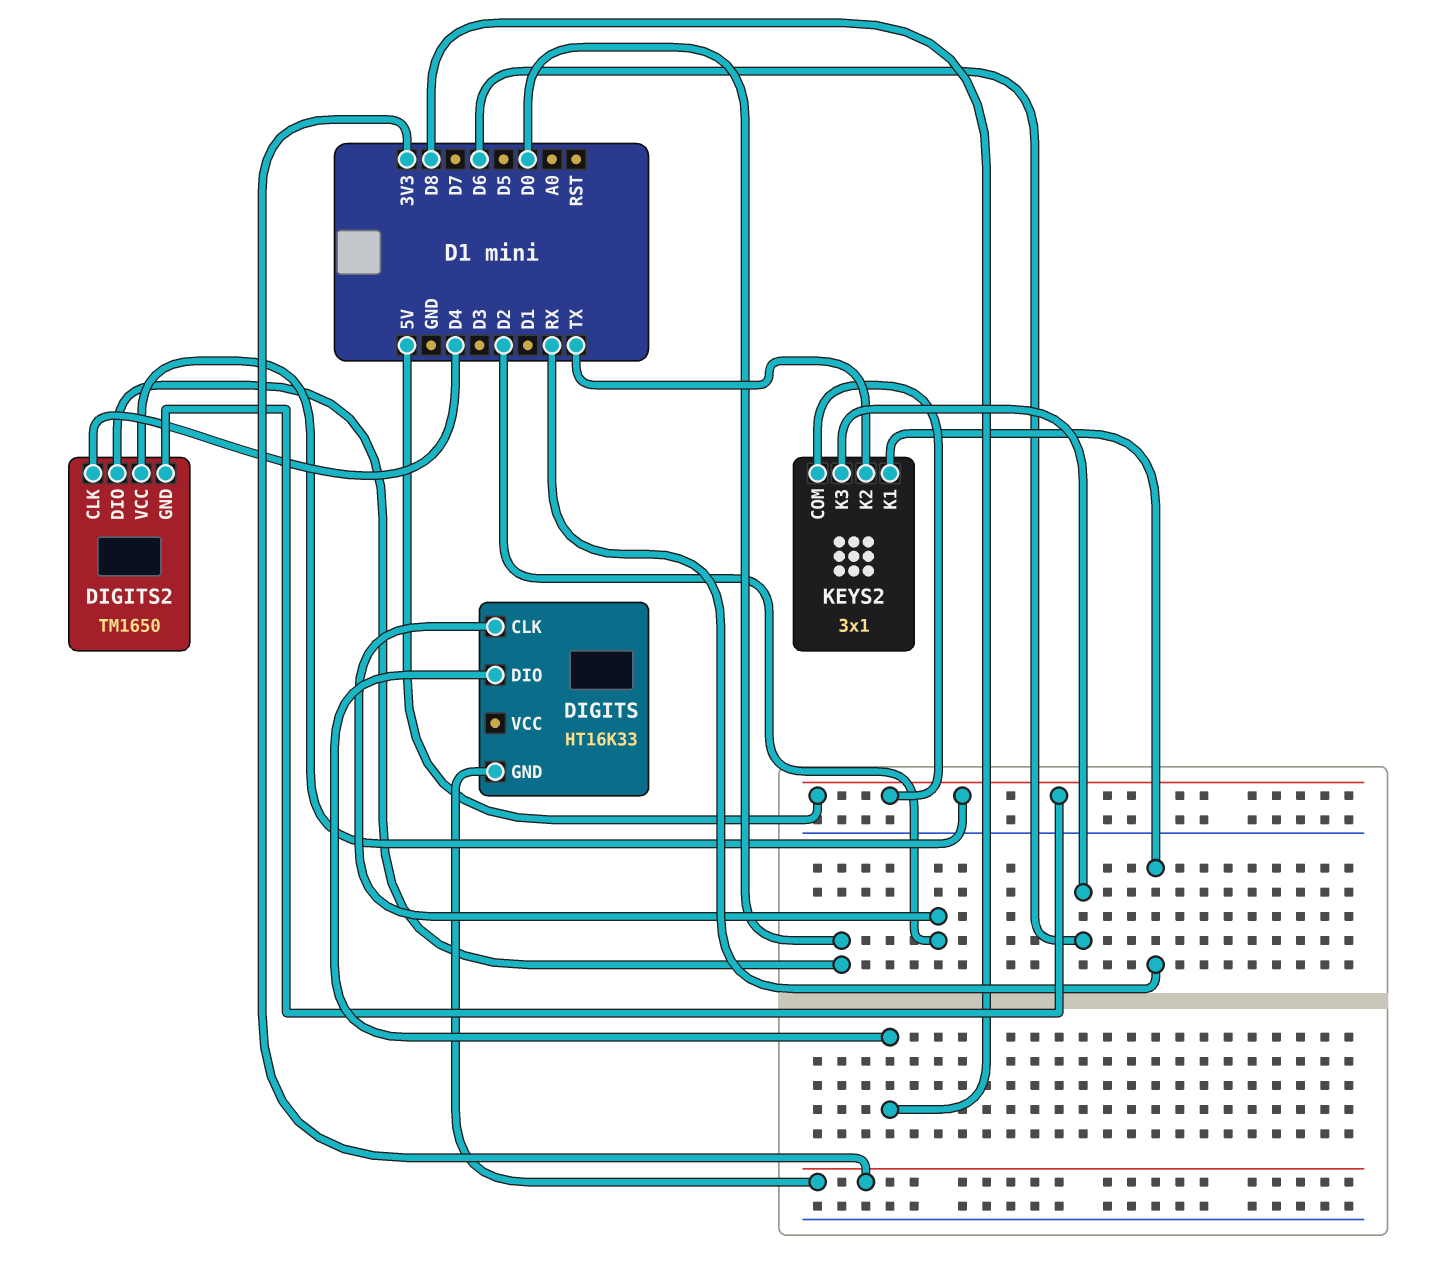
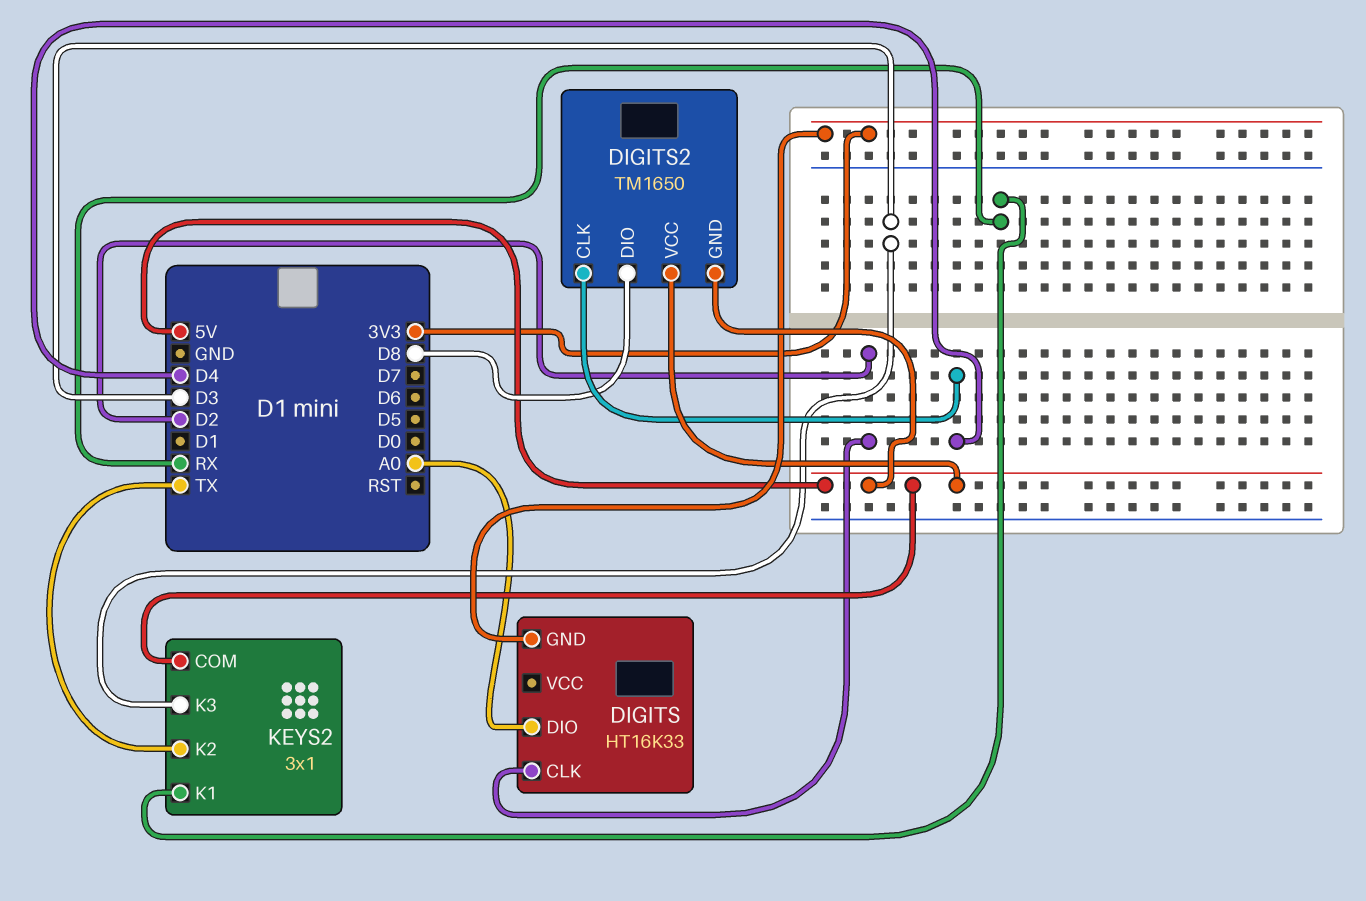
DIGITS pin DIO: D8 -> A0
DIGITS2 pin DIO: D0 -> D8
KEYS2 pin K3: D6 -> D3

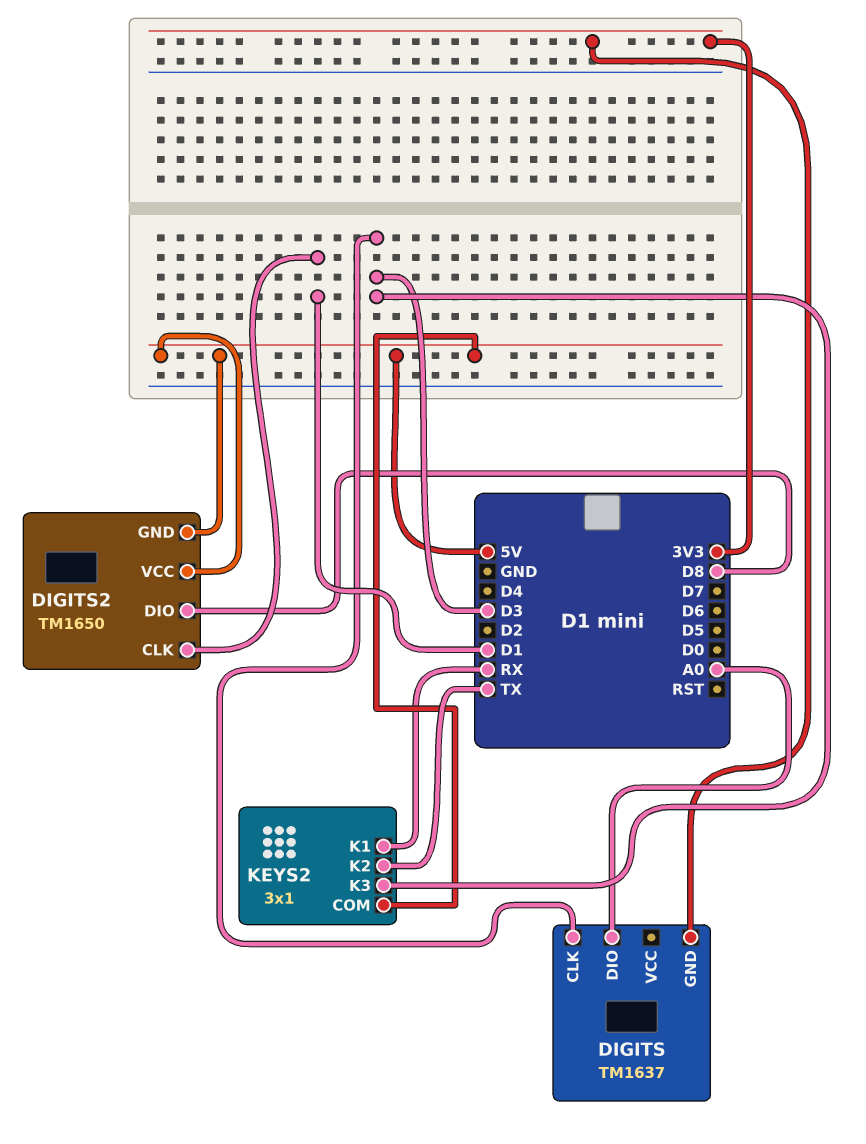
DIGITS: HT16K33 -> TM1637
DIGITS pin CLK: D2 -> D3
DIGITS2 pin CLK: D4 -> D1

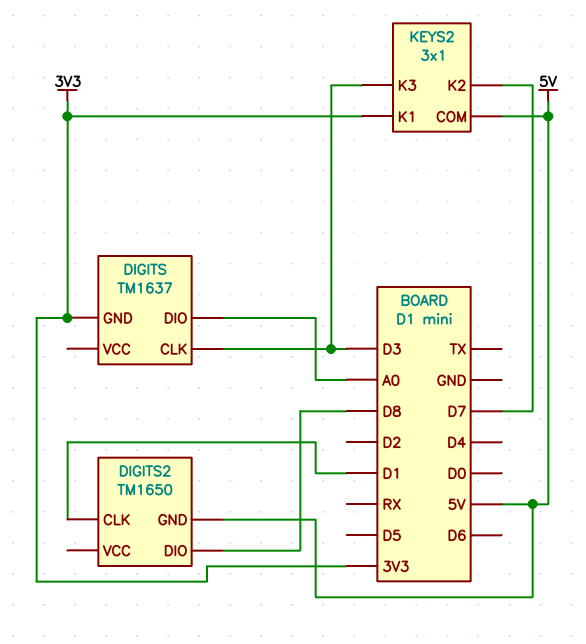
DIGITS2 pin VCC: 5V -> none
KEYS2 pin K1: RX -> 3V3
KEYS2 pin K2: TX -> D7

